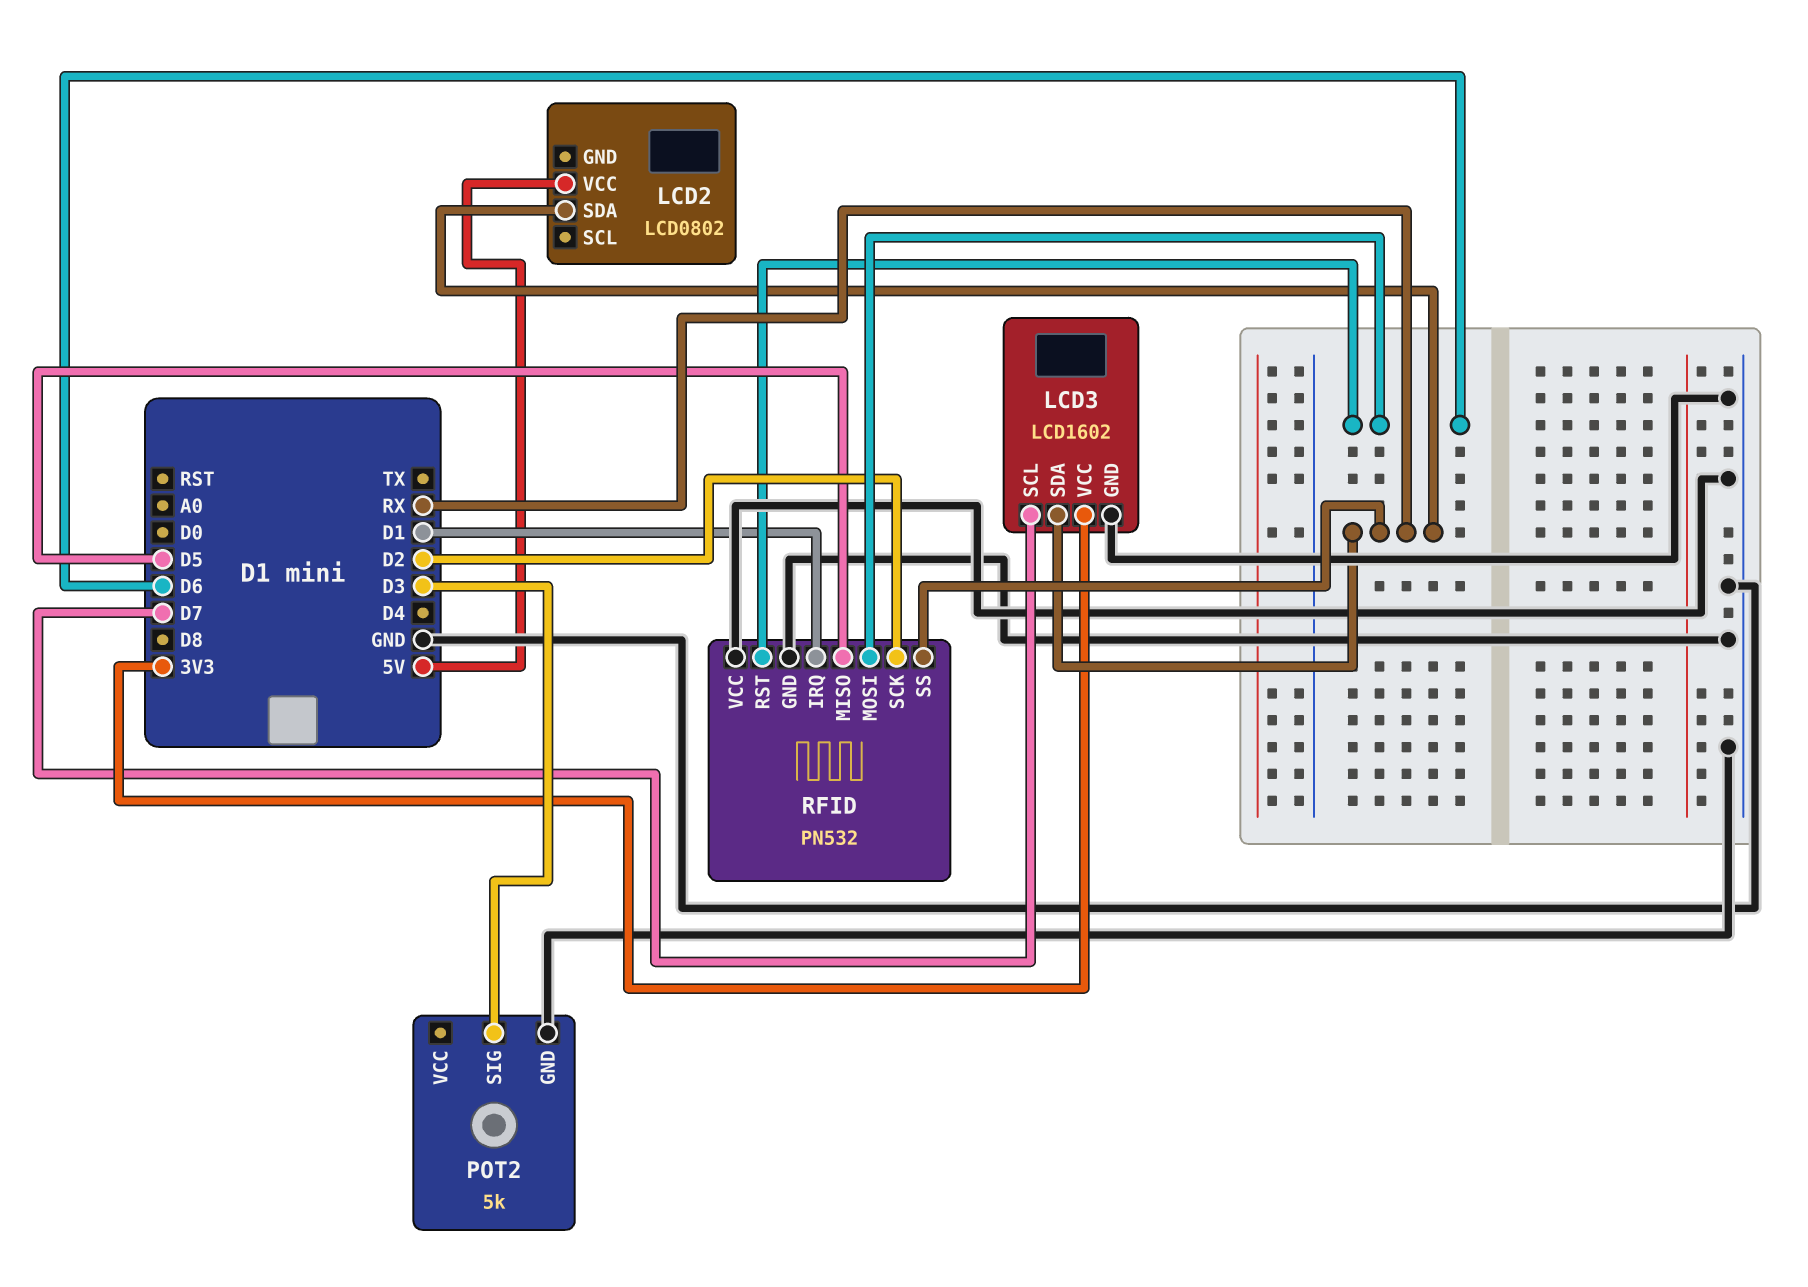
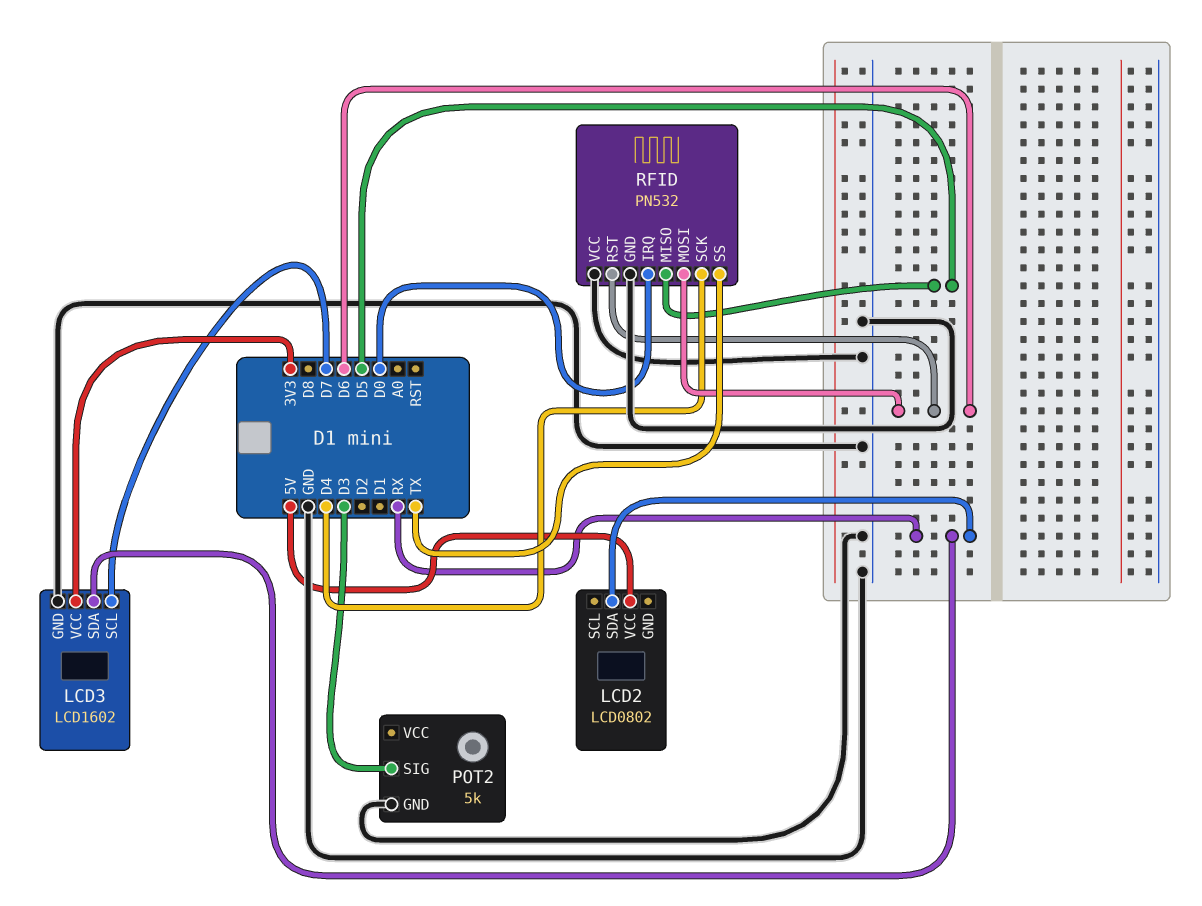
RFID pin IRQ: D1 -> D0
RFID pin SCK: D2 -> D4
RFID pin SS: RX -> TX

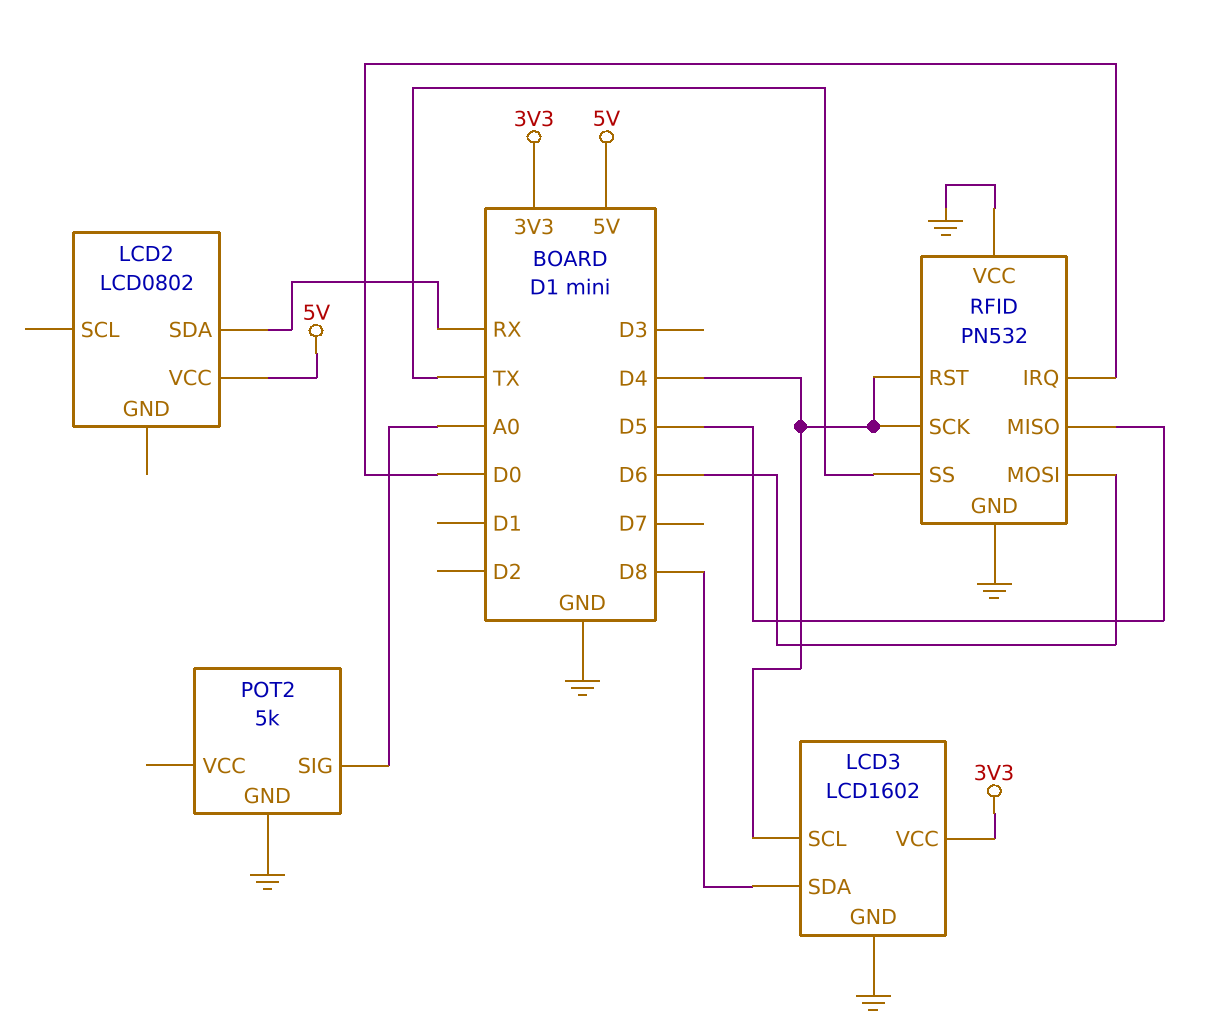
LCD3 pin SCL: D7 -> D4
LCD3 pin SDA: RX -> D8
POT2 pin SIG: D3 -> A0
RFID pin RST: D6 -> D4

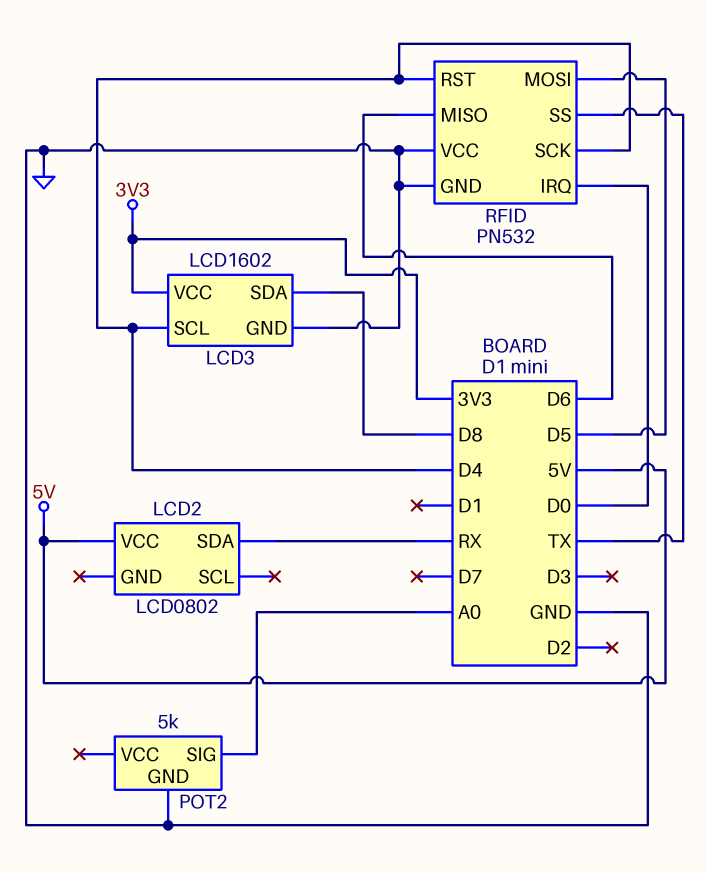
RFID pin MISO: D5 -> D6
RFID pin MOSI: D6 -> D5

